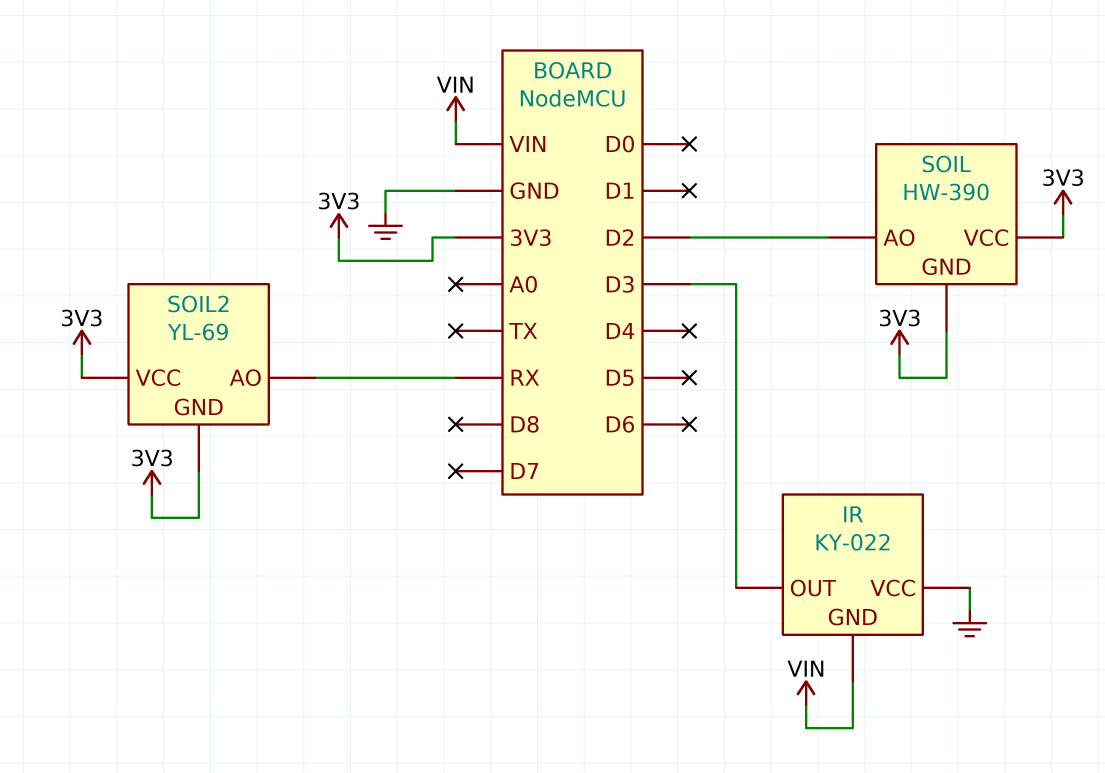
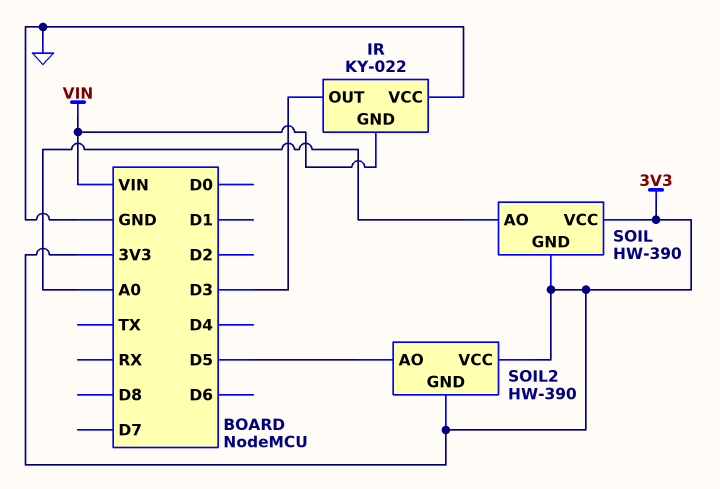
SOIL pin AO: D2 -> A0
SOIL2: YL-69 -> HW-390
SOIL2 pin AO: RX -> D5

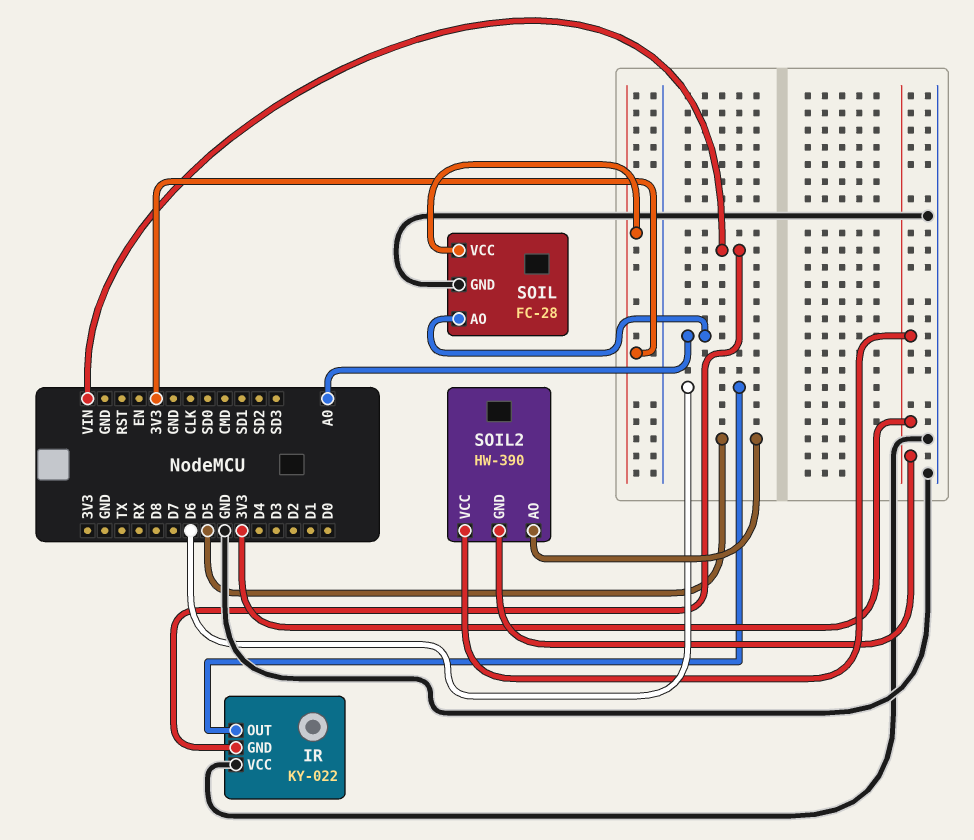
IR pin OUT: D3 -> D6
SOIL: HW-390 -> FC-28
SOIL pin GND: 3V3 -> GND

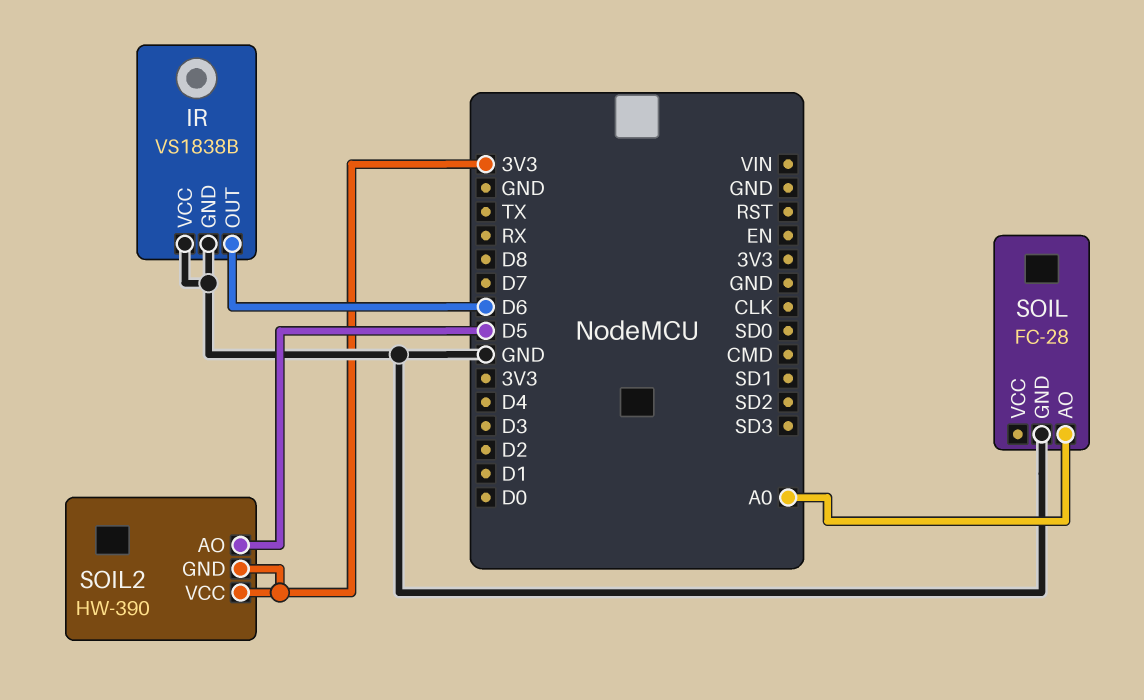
IR: KY-022 -> VS1838B
IR pin GND: VIN -> GND
SOIL pin VCC: 3V3 -> none

